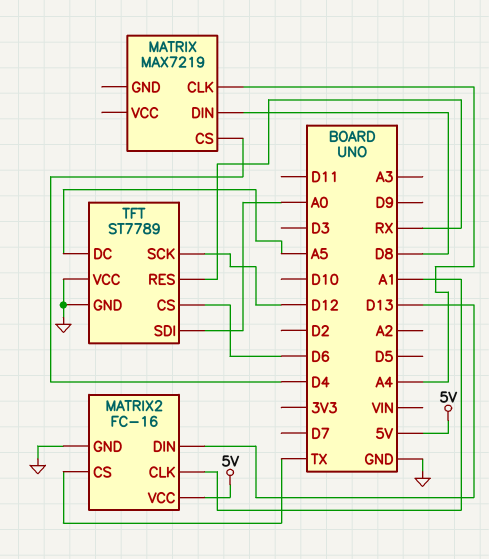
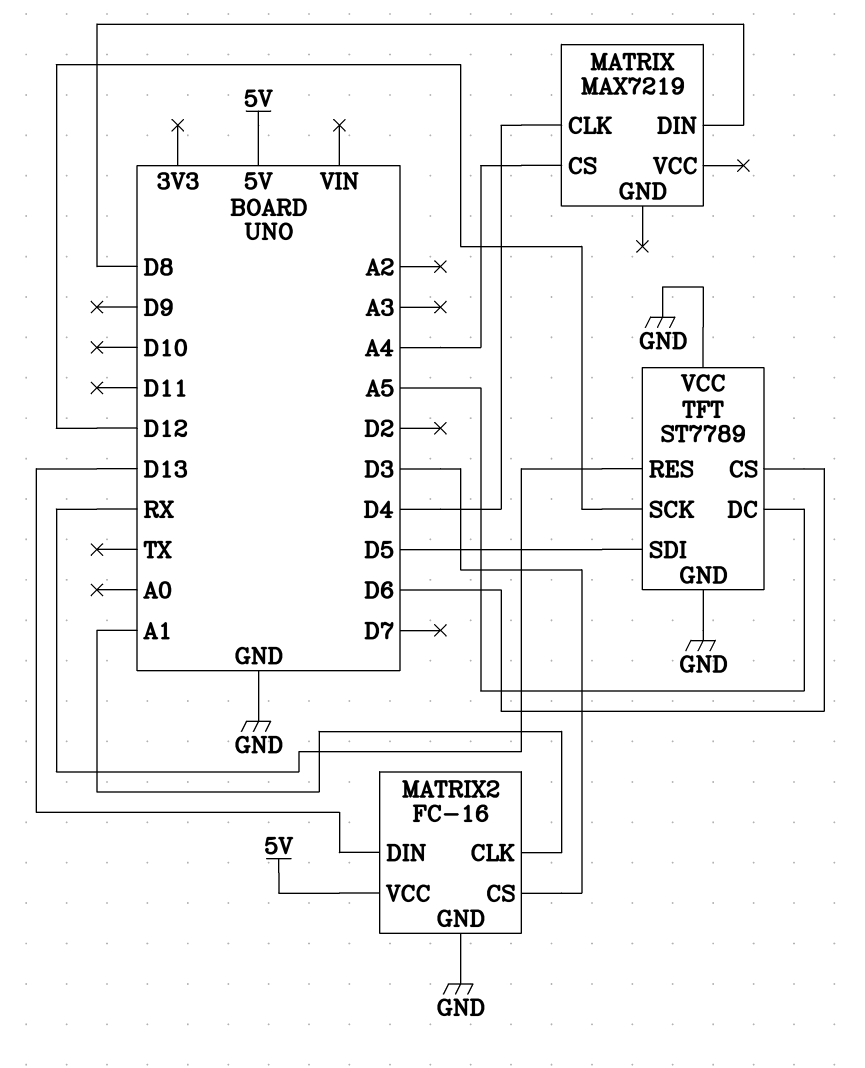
MATRIX pin CLK: A4 -> D4
MATRIX pin CS: D4 -> A4
MATRIX2 pin CS: TX -> D3
TFT pin SDI: A0 -> D5

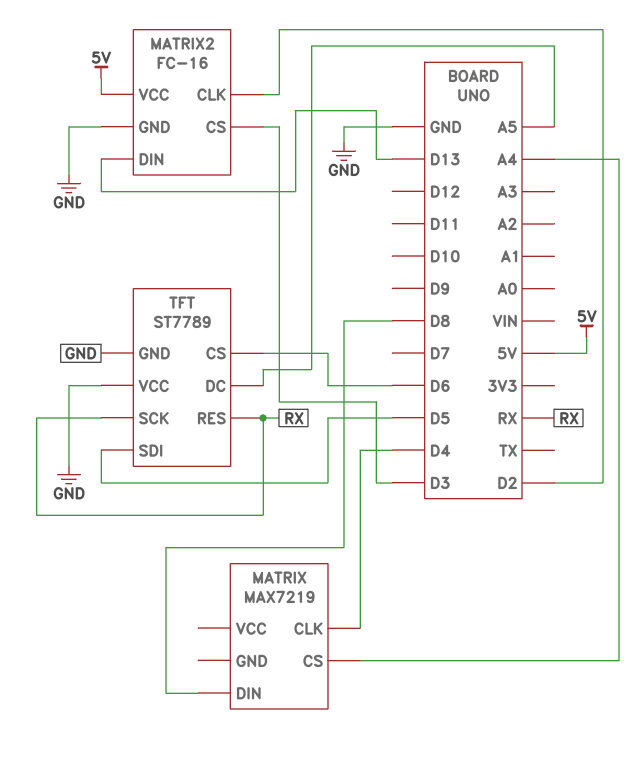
MATRIX2 pin CLK: A1 -> D2
TFT pin SCK: D12 -> RX

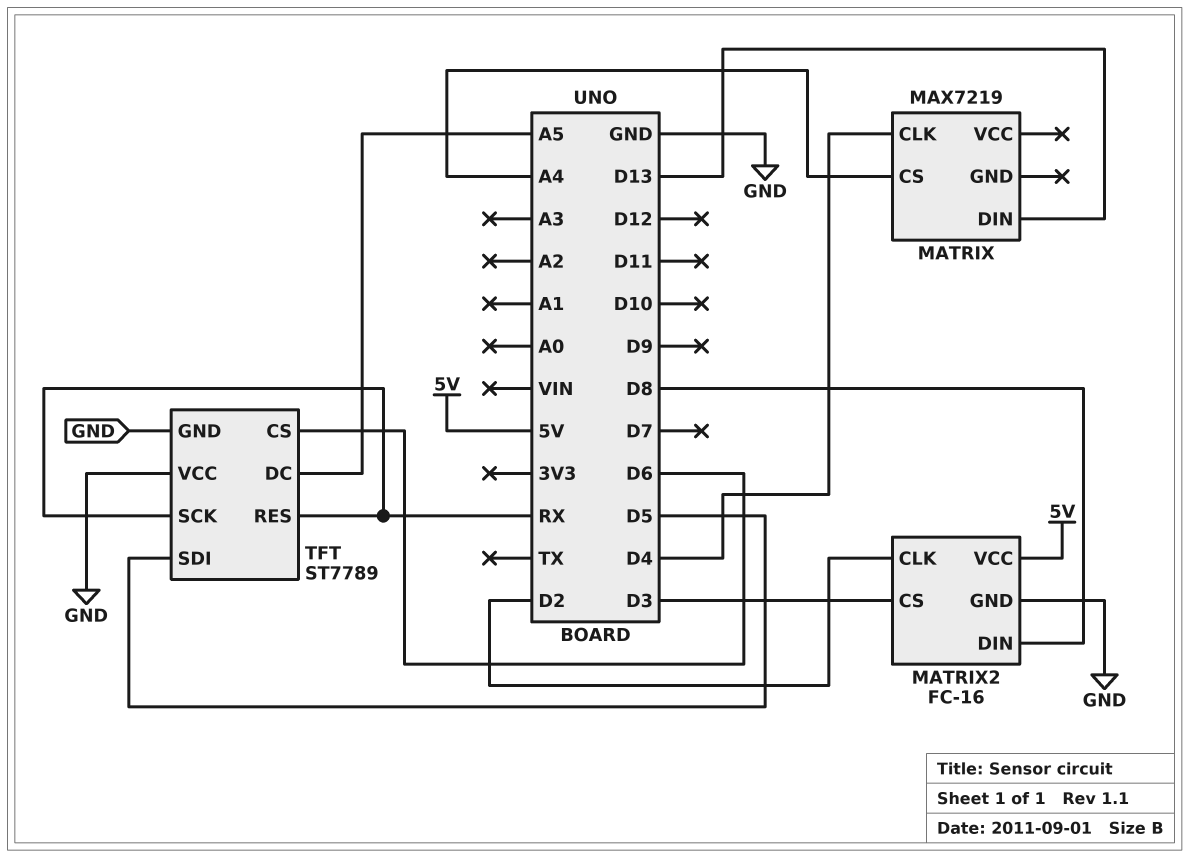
MATRIX pin DIN: D8 -> D13
MATRIX2 pin DIN: D13 -> D8

